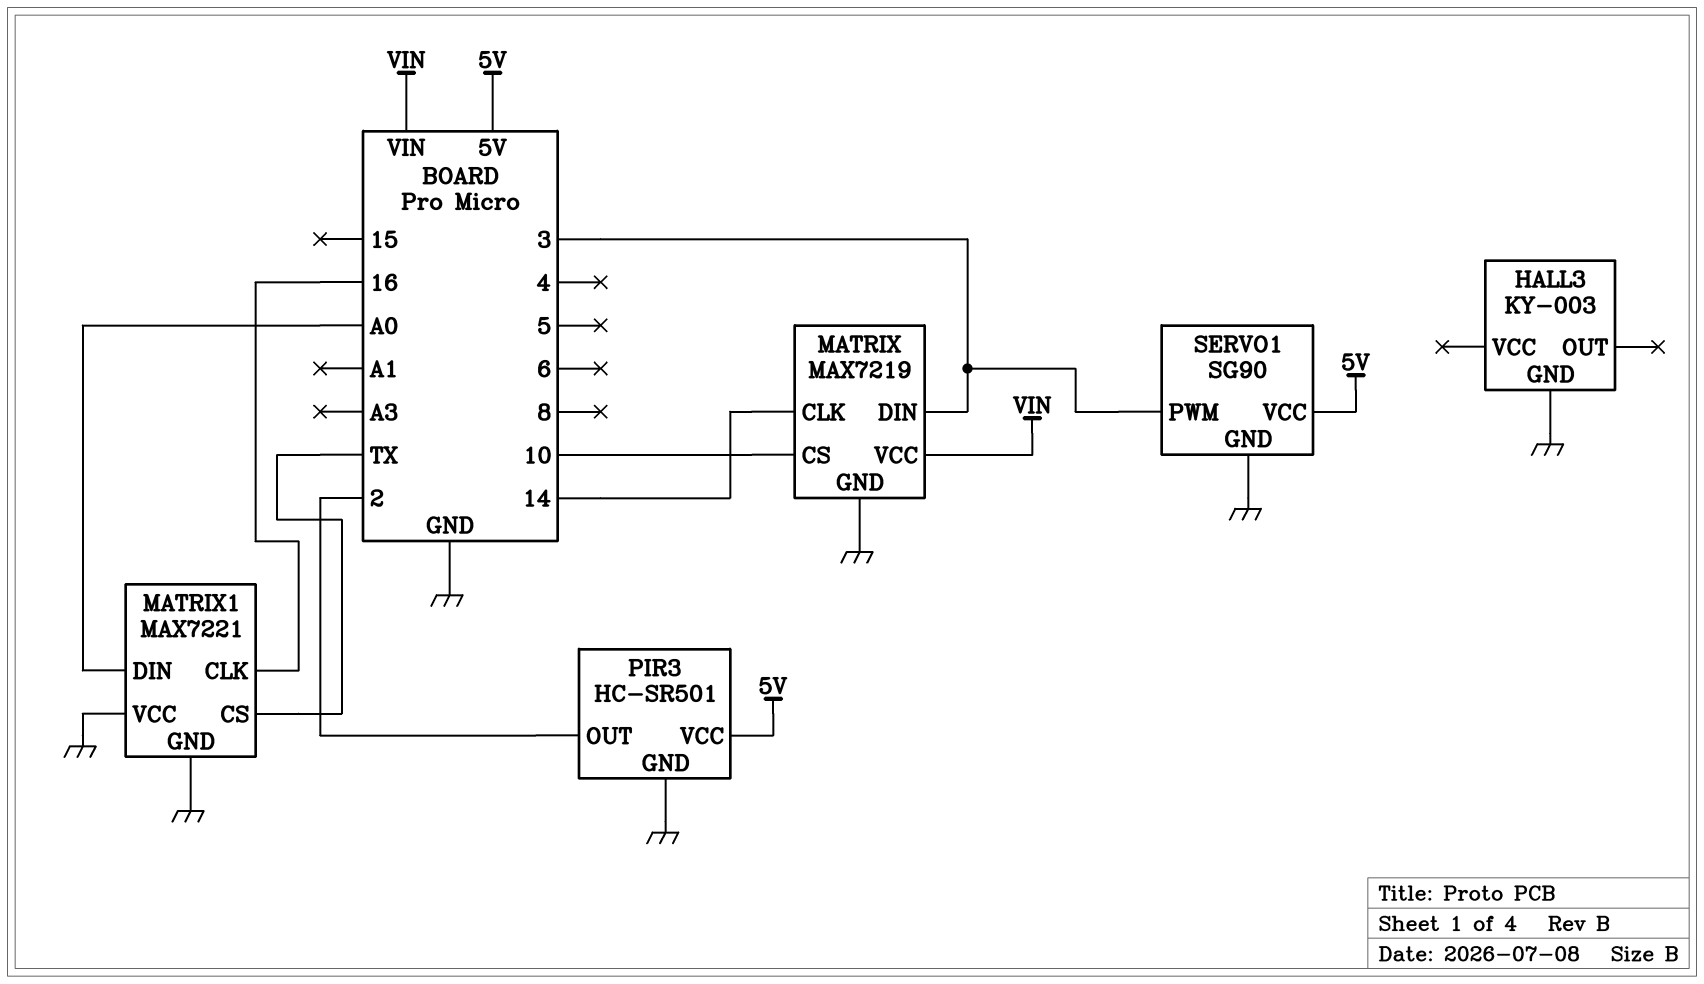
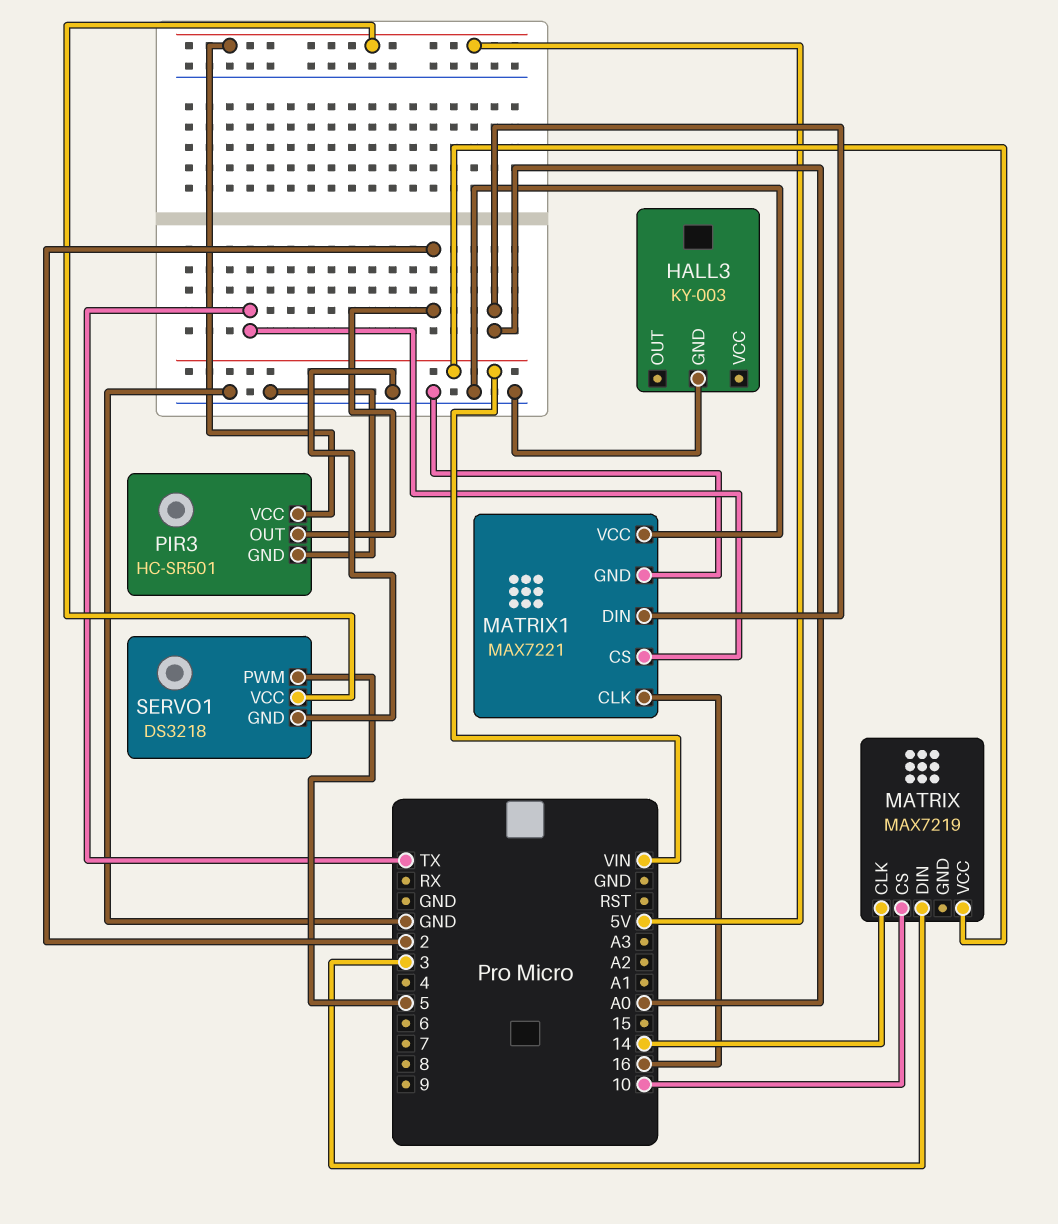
MATRIX pin GND: GND -> none
SERVO1: SG90 -> DS3218
SERVO1 pin PWM: 3 -> 5

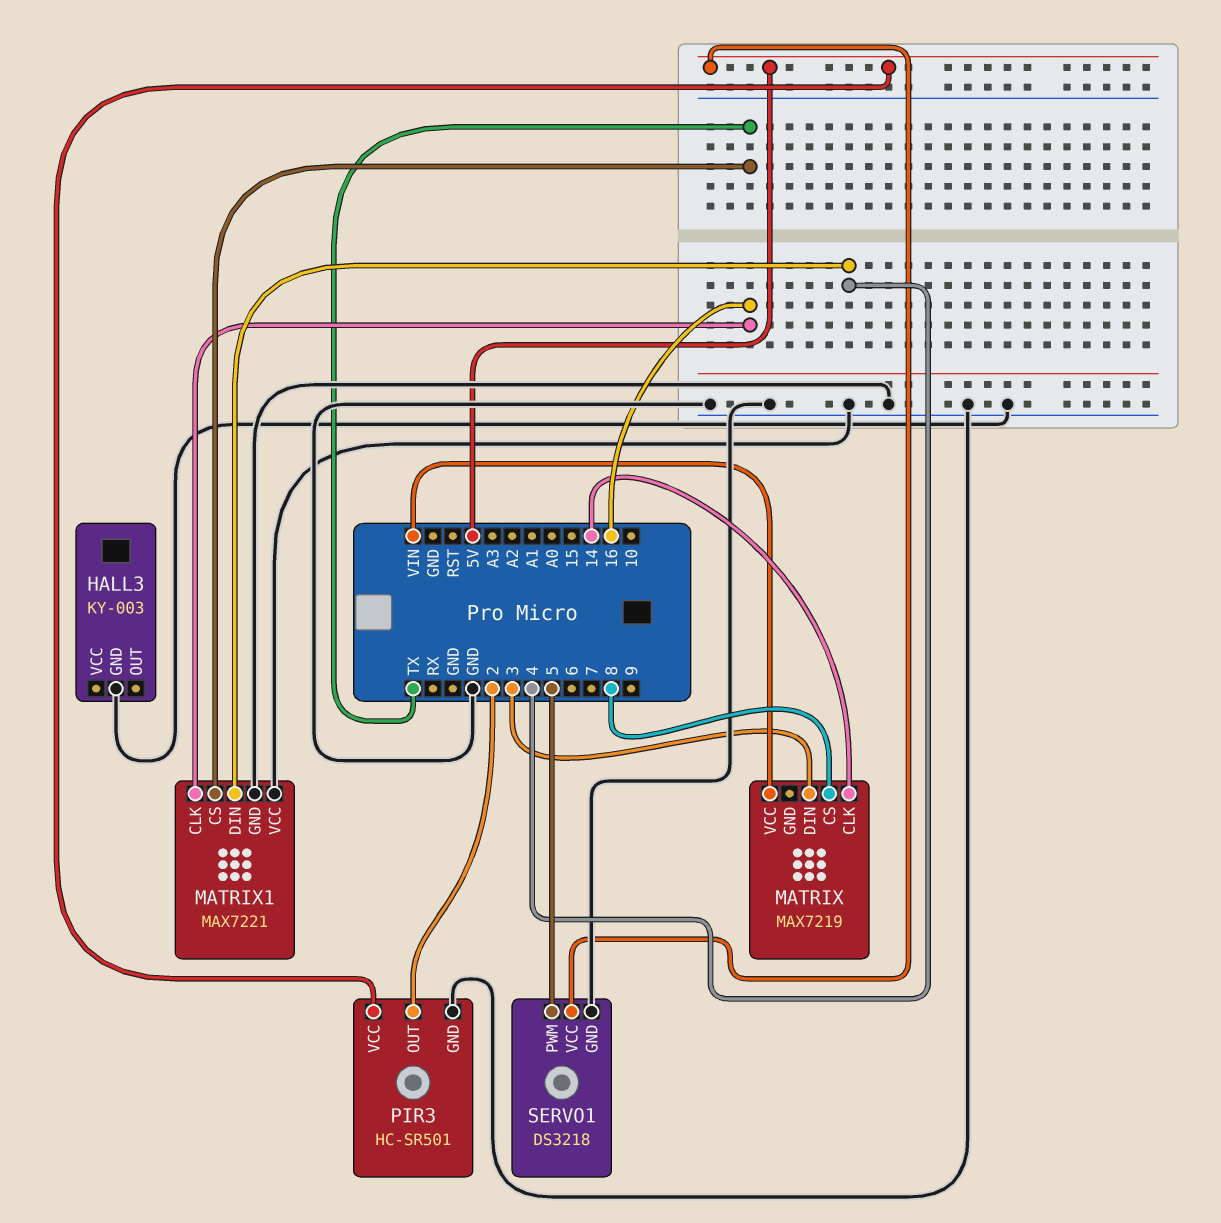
MATRIX pin CS: 10 -> 8
MATRIX1 pin DIN: A0 -> 4

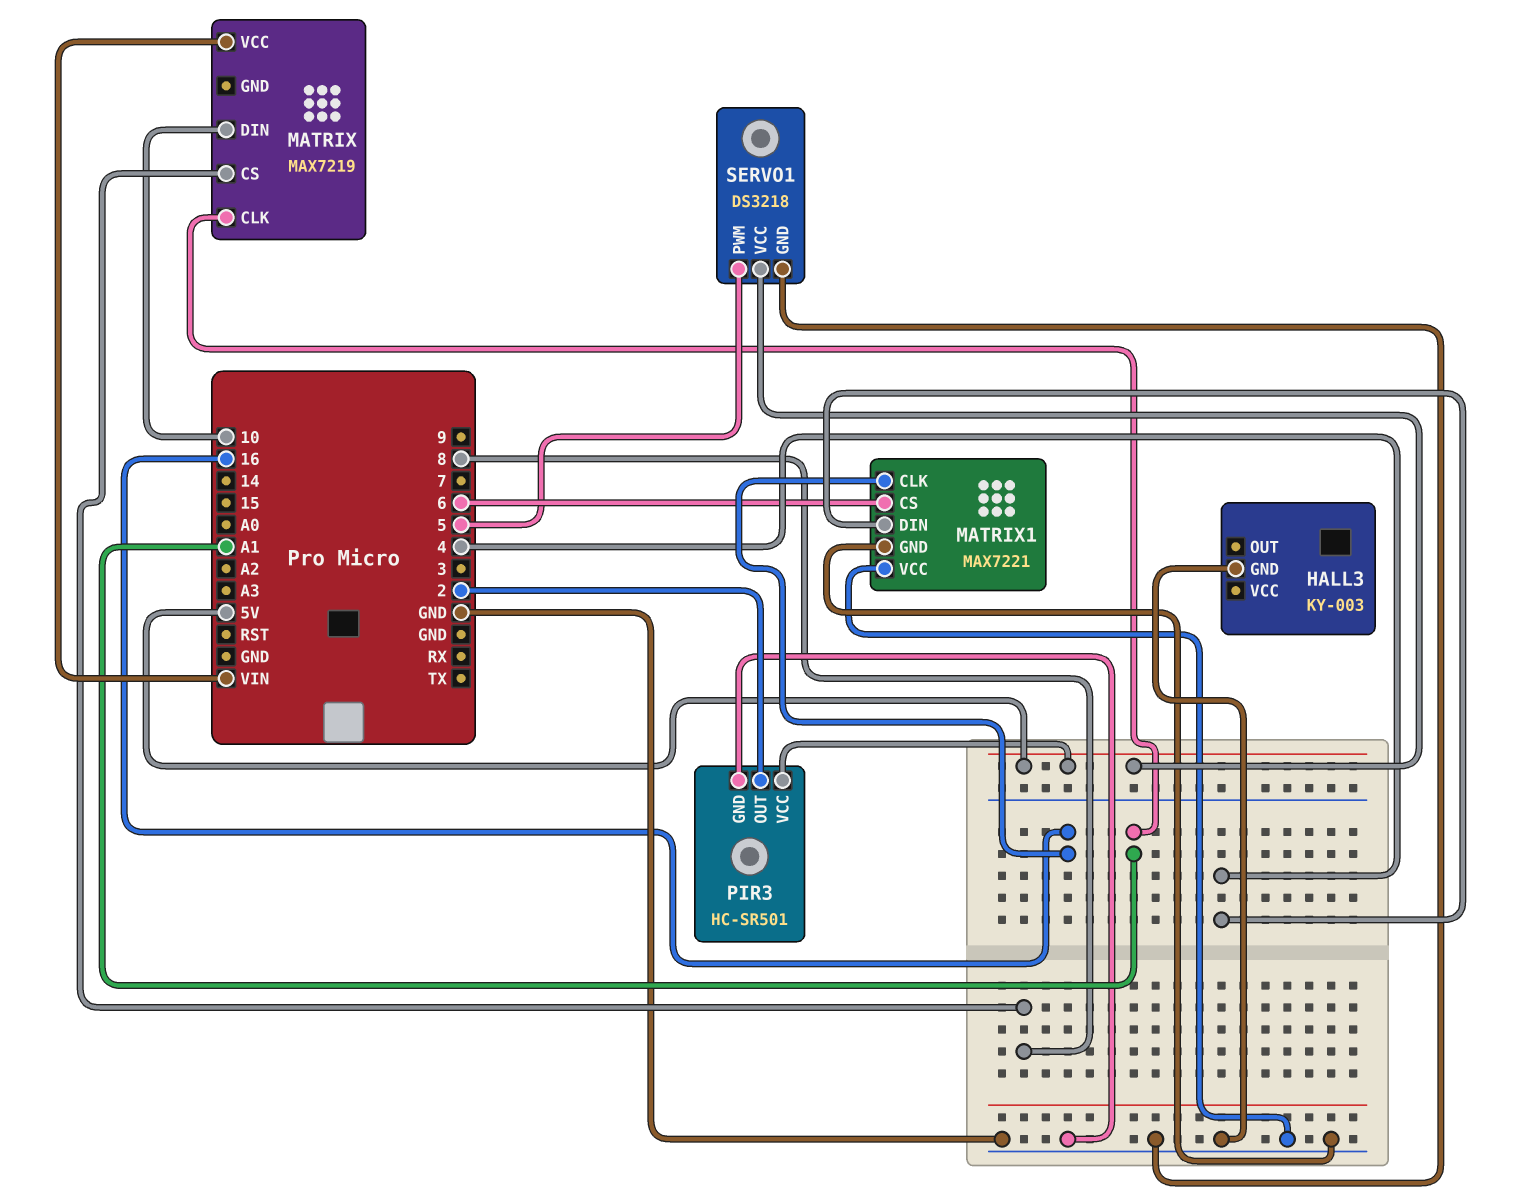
MATRIX pin CLK: 14 -> A1
MATRIX pin DIN: 3 -> 10
MATRIX1 pin CS: TX -> 6

